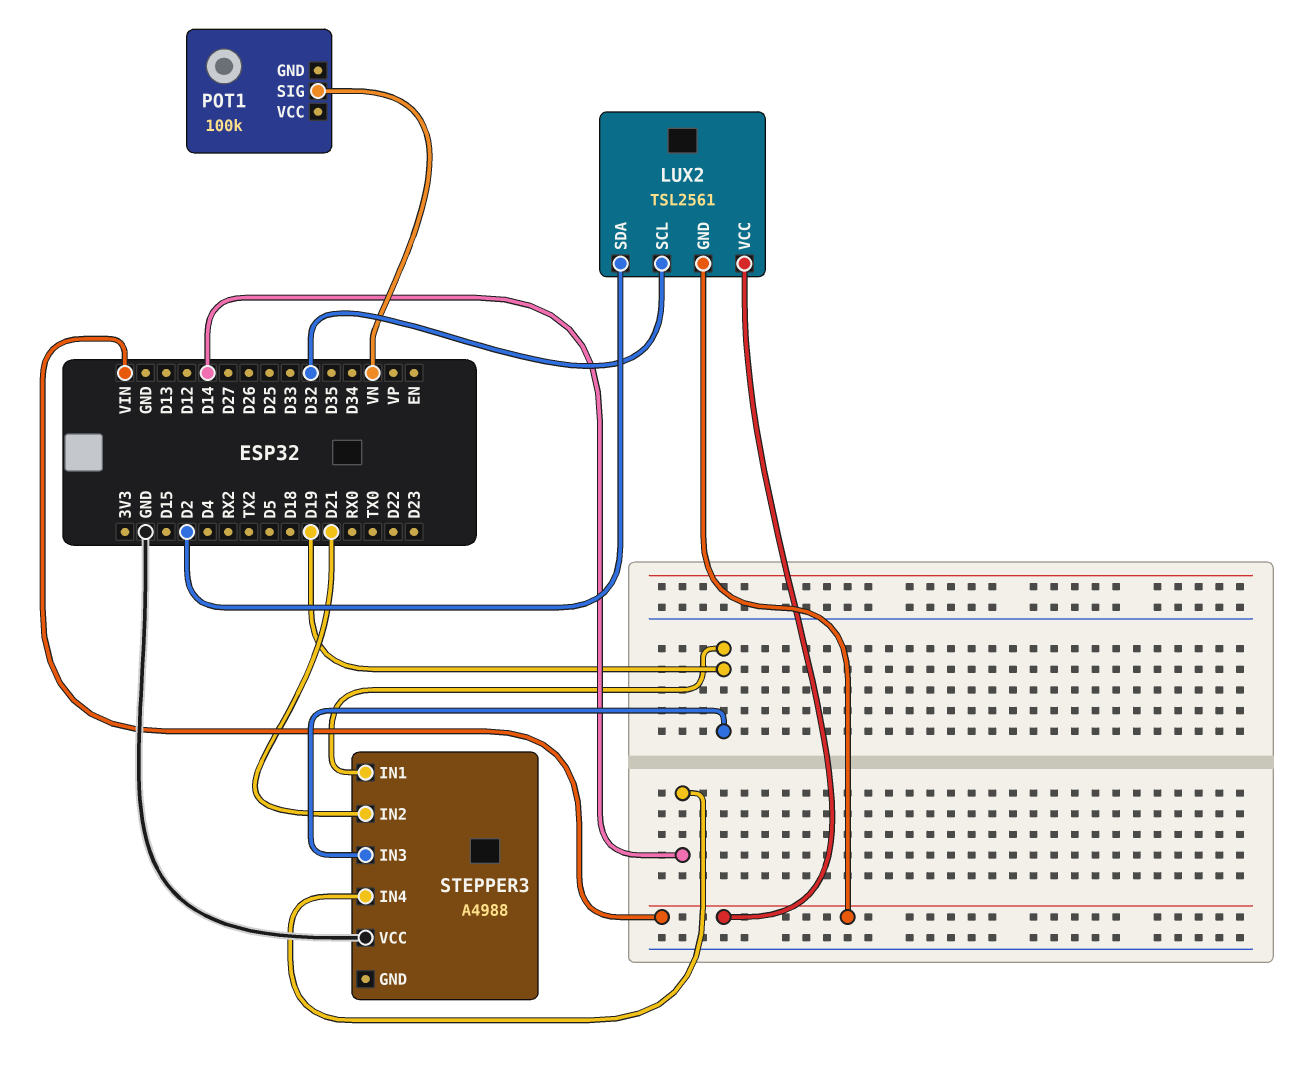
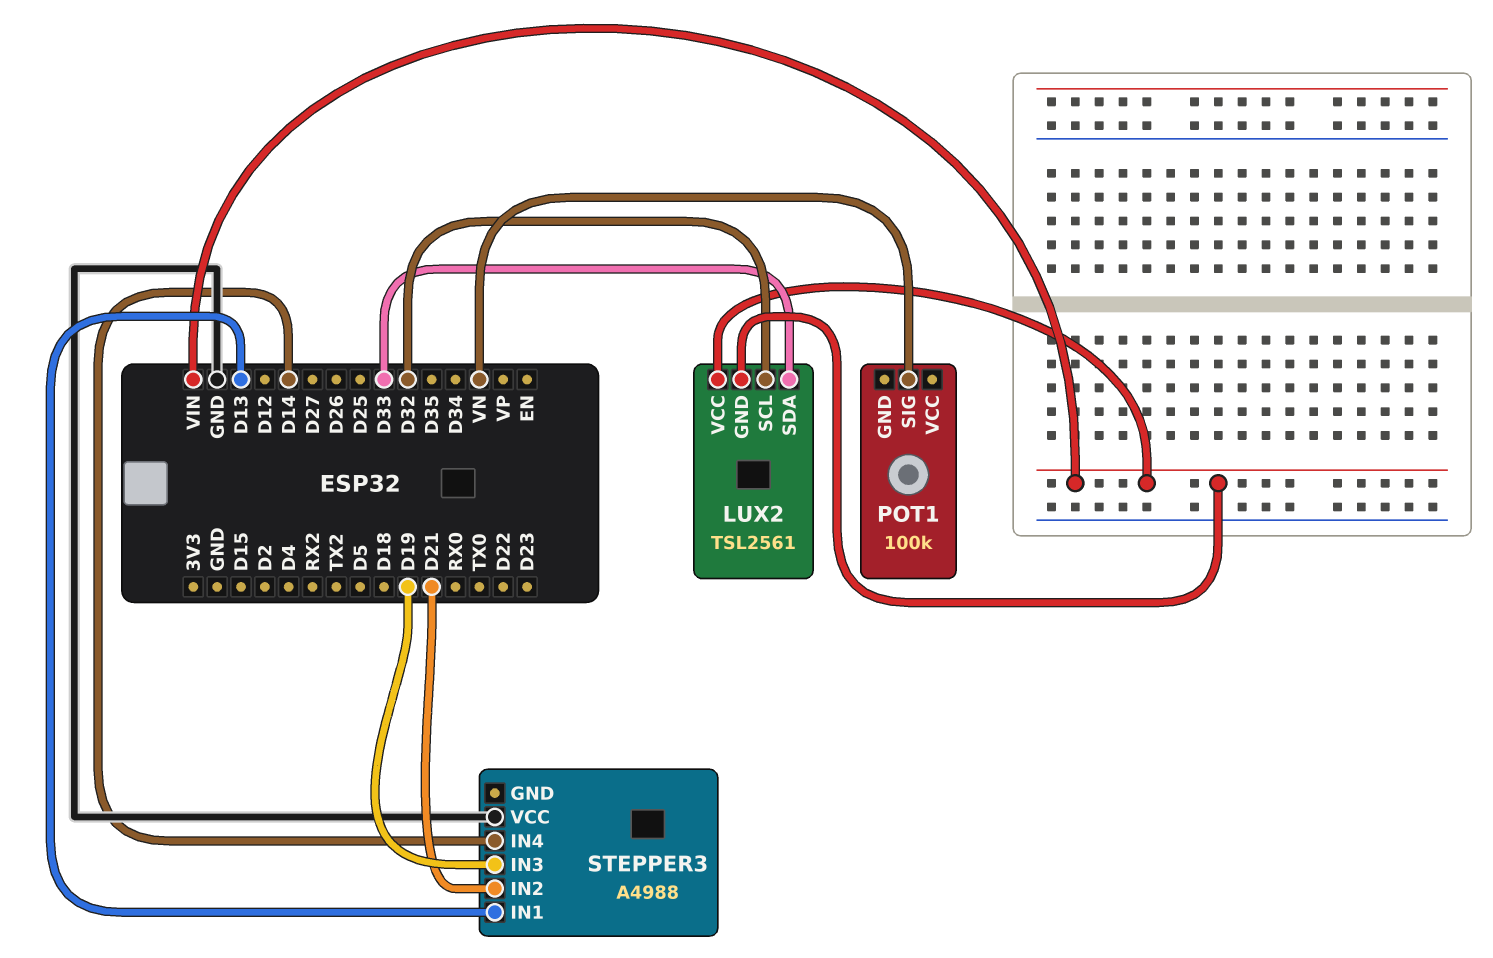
LUX2 pin SDA: D2 -> D33
STEPPER3 pin IN1: D19 -> D13

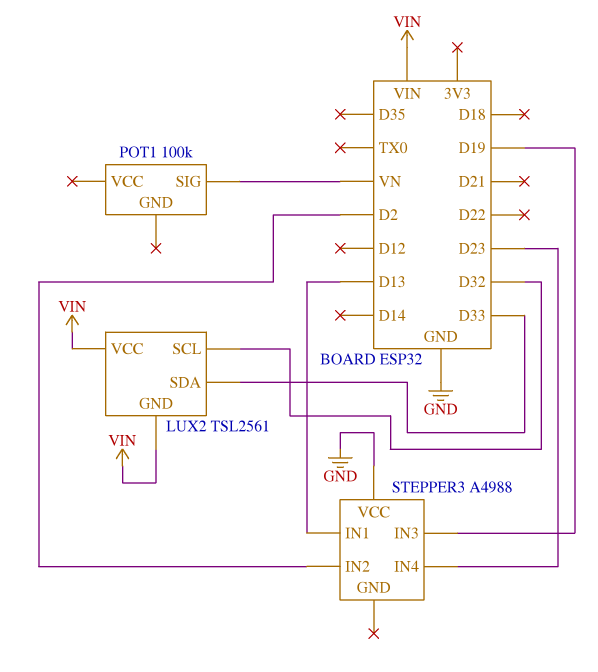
STEPPER3 pin IN2: D21 -> D2
STEPPER3 pin IN4: D14 -> D23

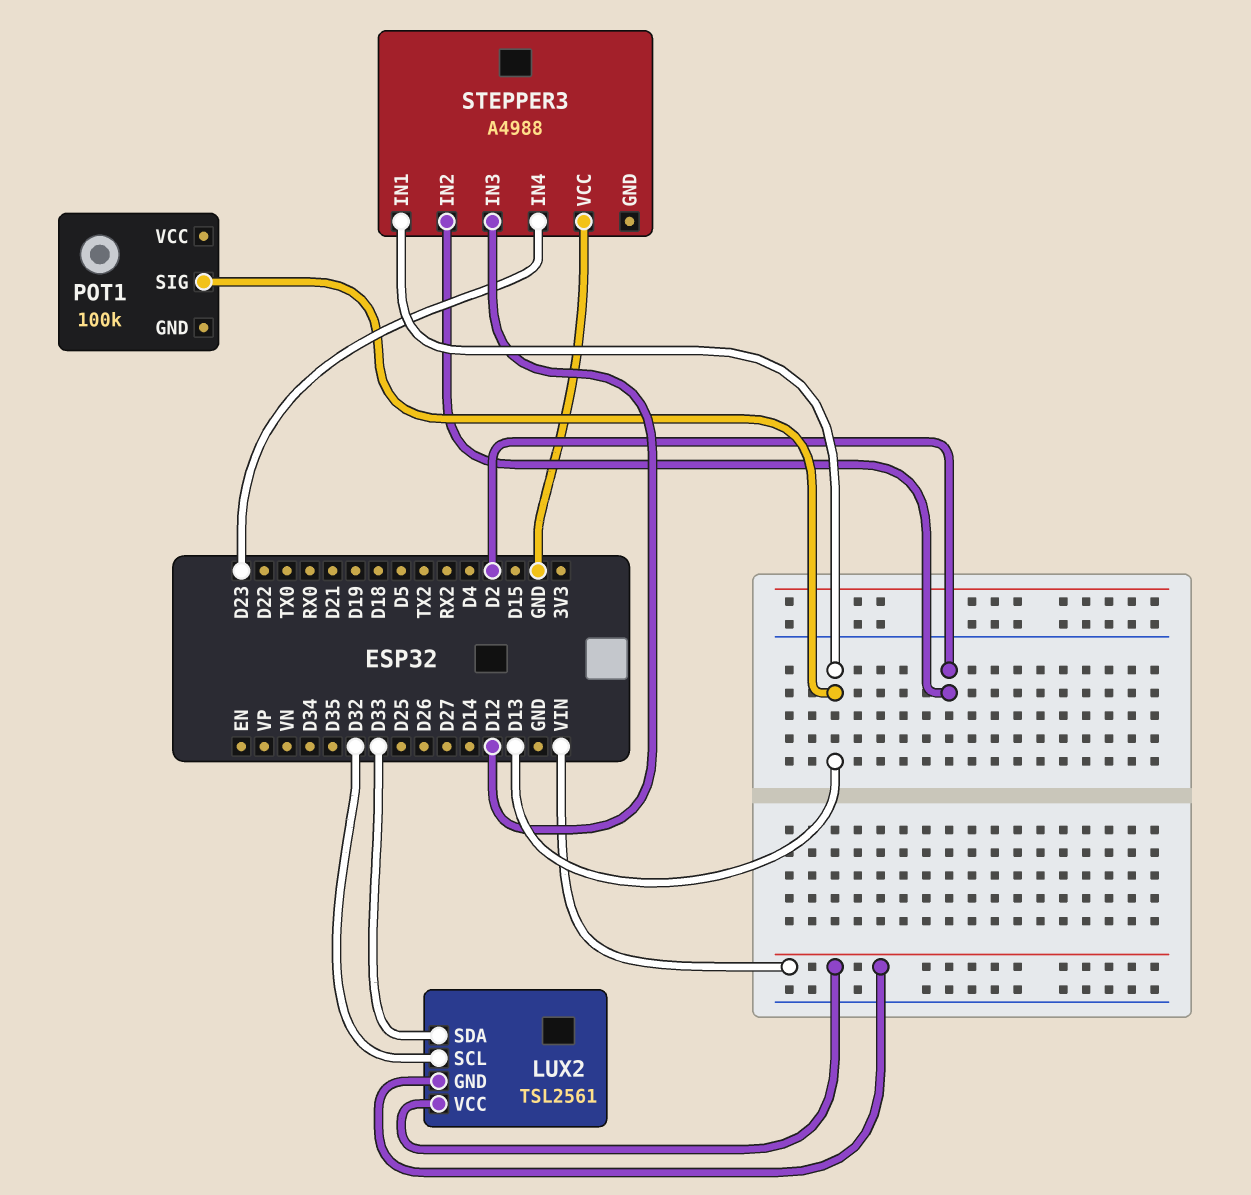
POT1 pin SIG: VN -> D13
STEPPER3 pin IN3: D19 -> D12

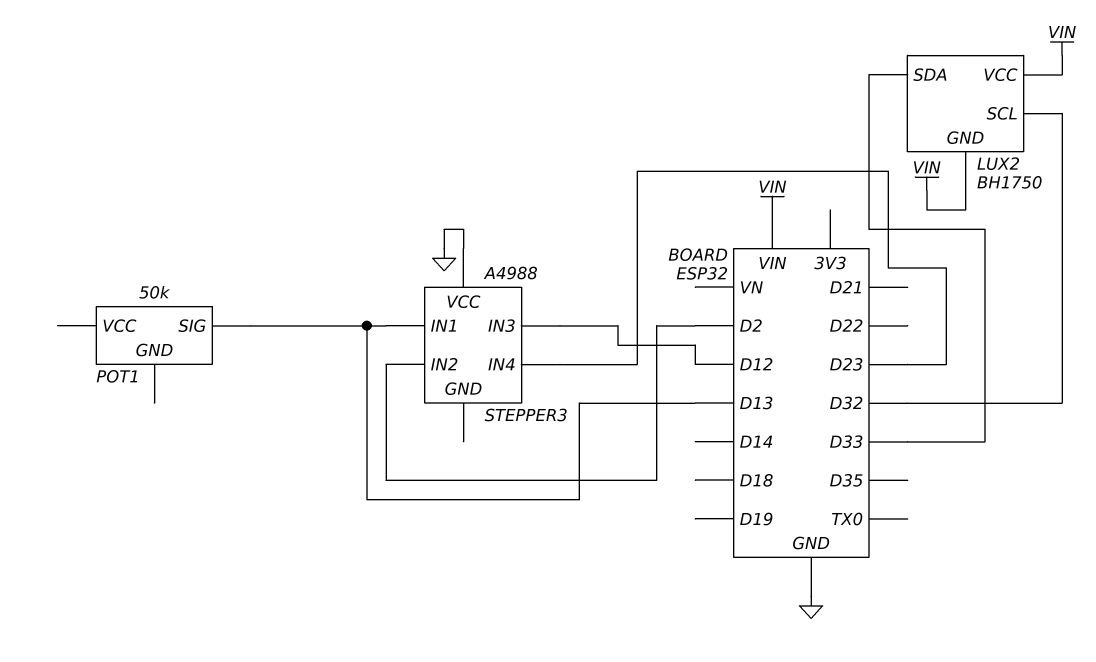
LUX2: TSL2561 -> BH1750
POT1: 100k -> 50k

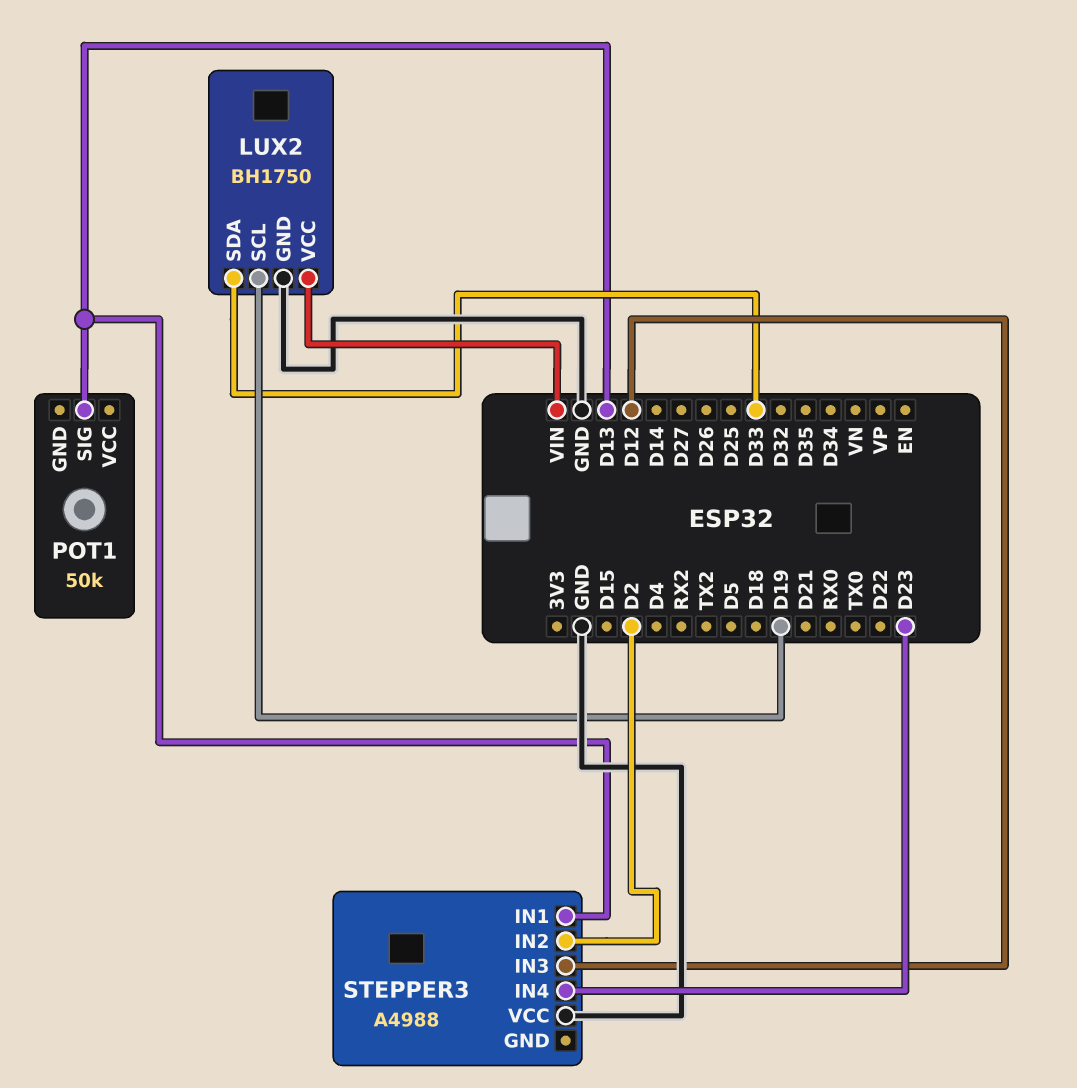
LUX2 pin GND: VIN -> GND
LUX2 pin SCL: D32 -> D19

